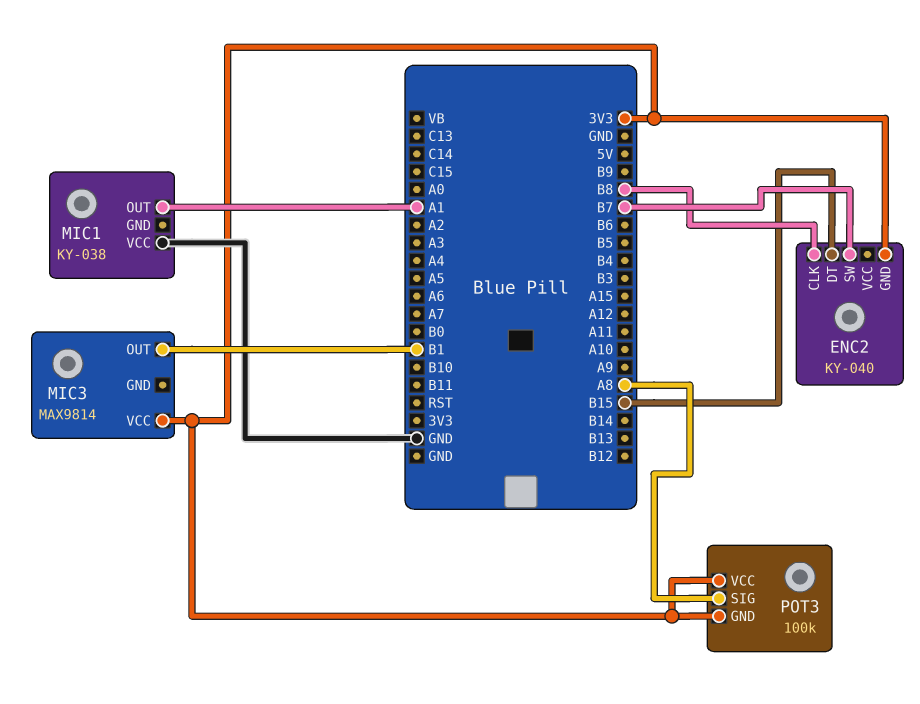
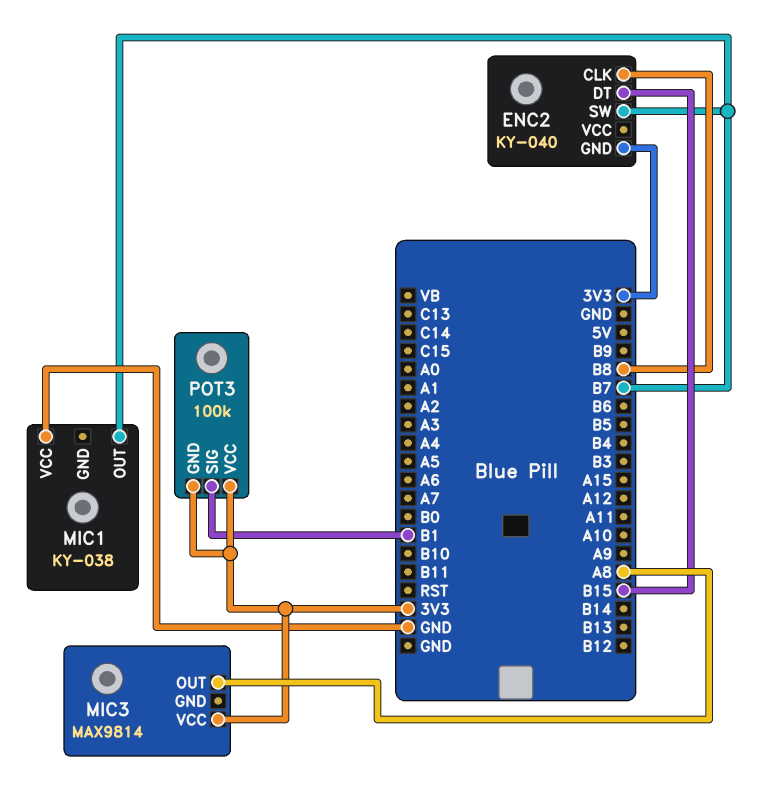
MIC1 pin OUT: A1 -> B7
MIC3 pin OUT: B1 -> A8
POT3 pin SIG: A8 -> B1

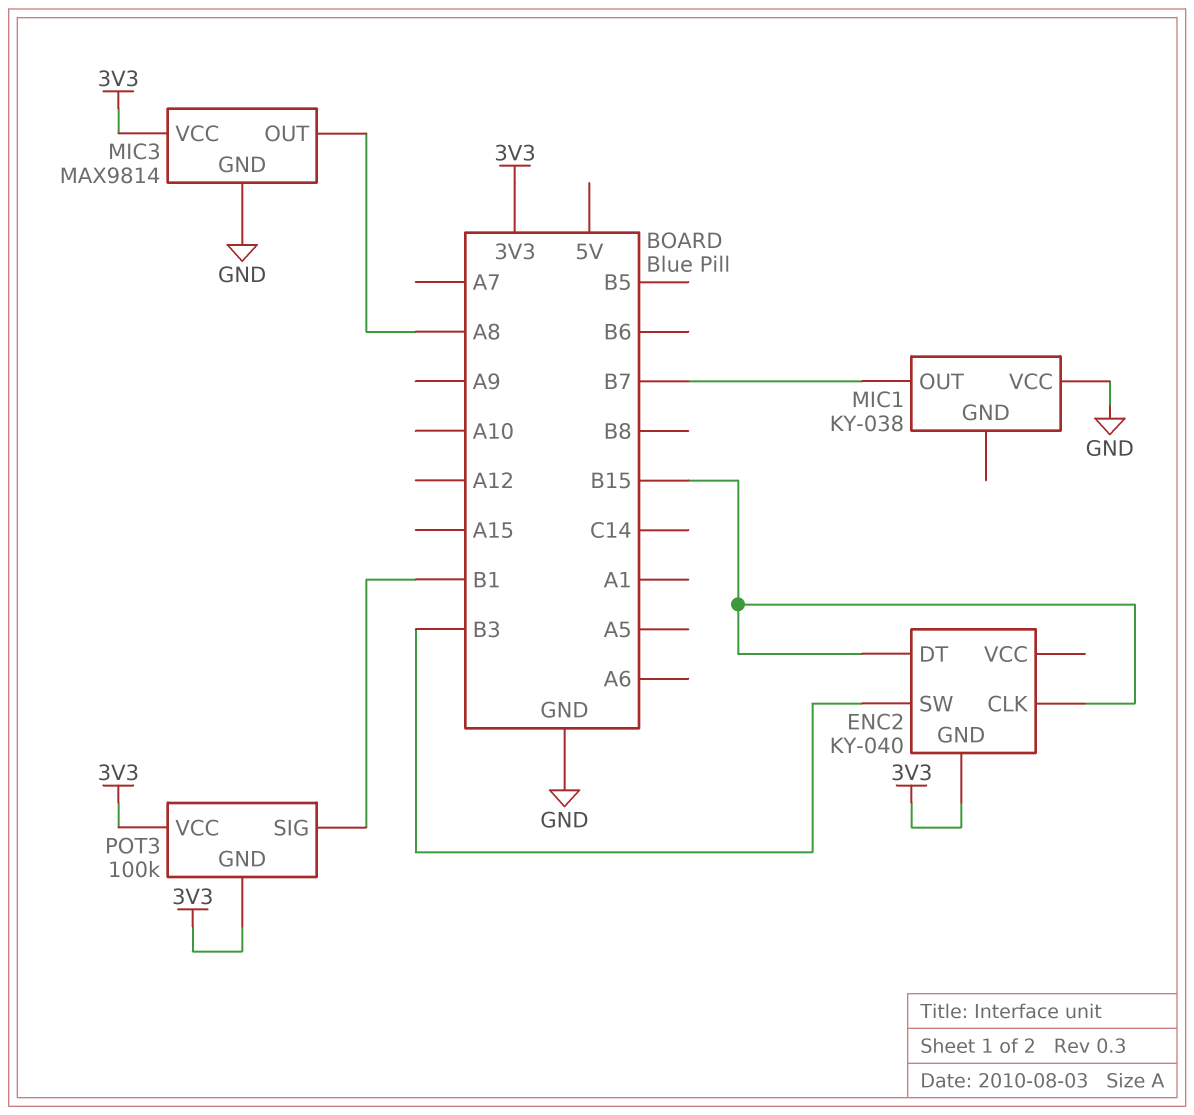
ENC2 pin CLK: B8 -> B15
ENC2 pin SW: B7 -> B3
MIC3 pin GND: none -> GND

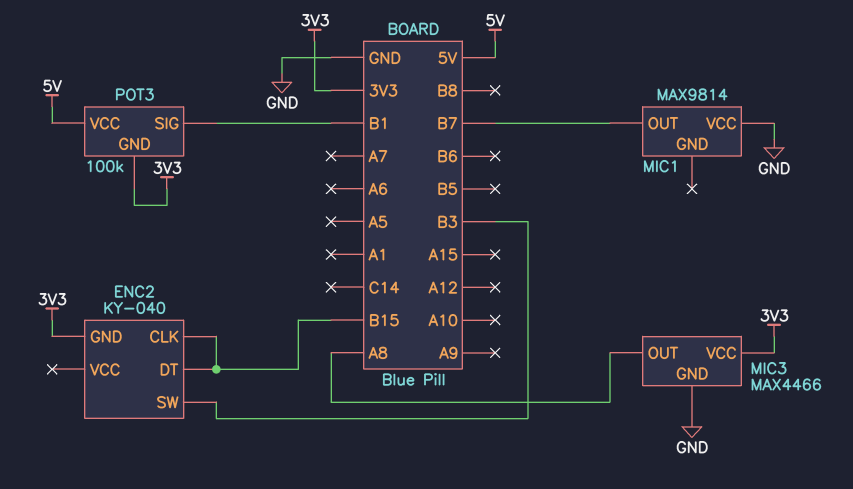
MIC1: KY-038 -> MAX9814
MIC3: MAX9814 -> MAX4466
POT3 pin VCC: 3V3 -> 5V

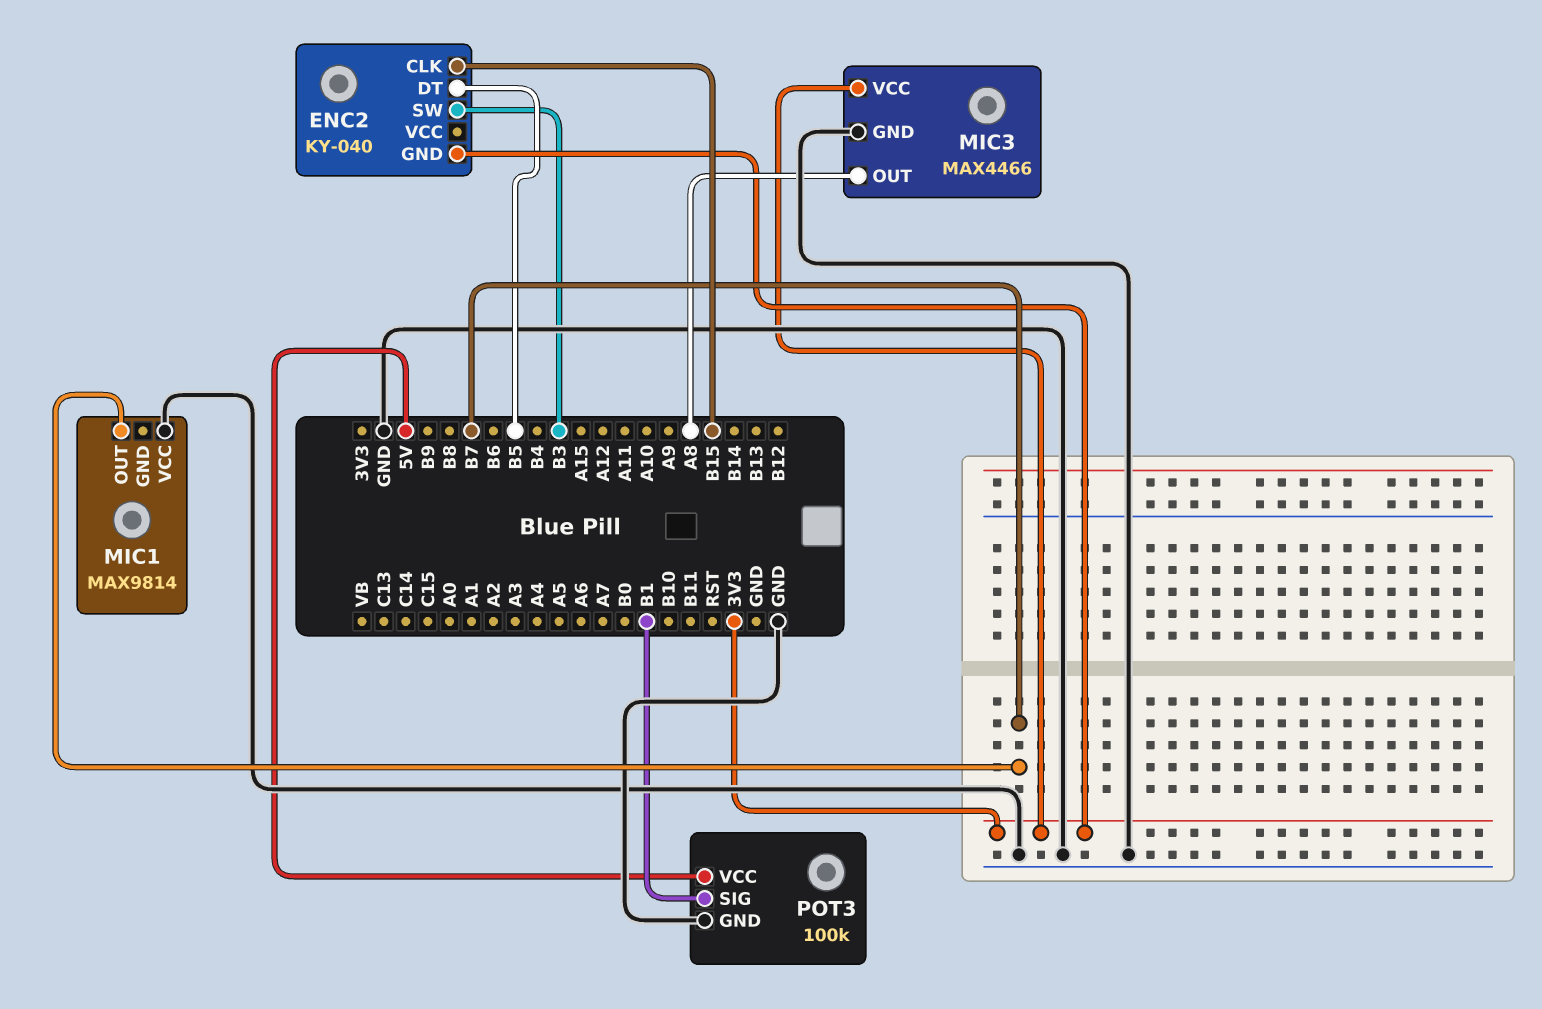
ENC2 pin DT: B15 -> B5
POT3 pin GND: 3V3 -> GND

